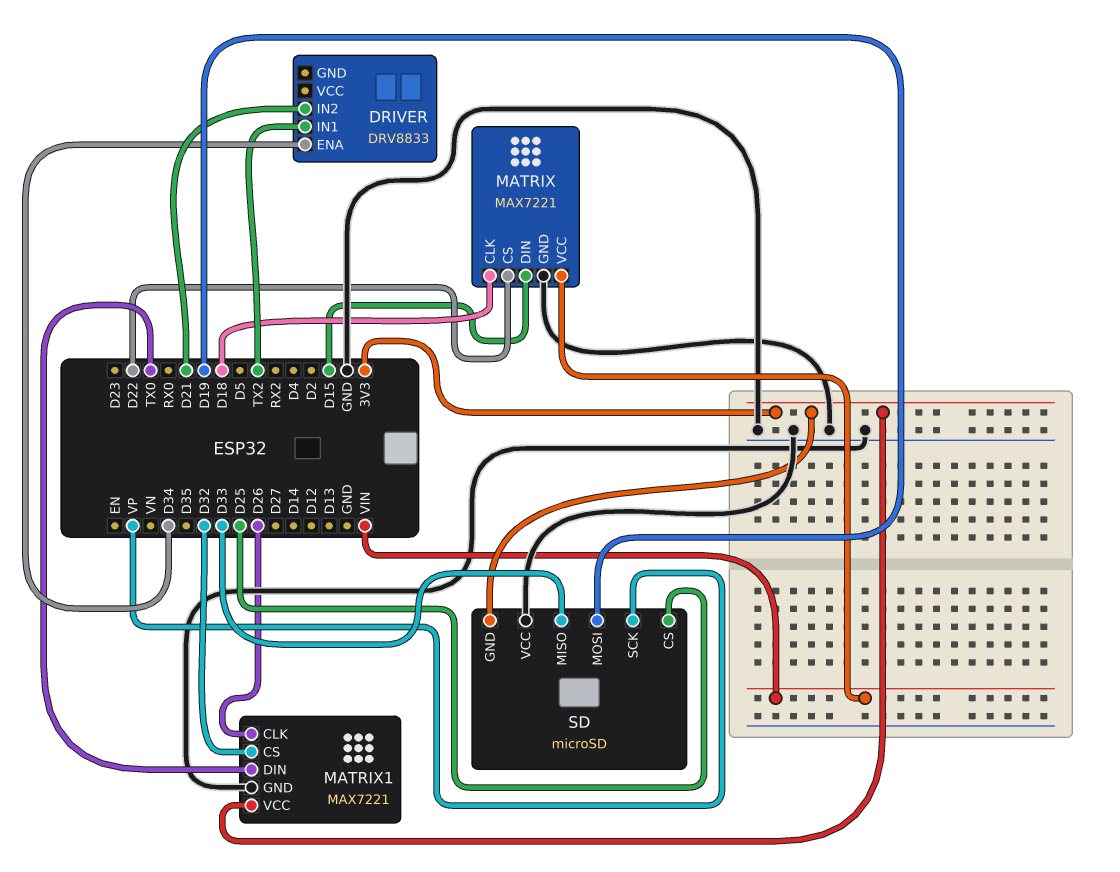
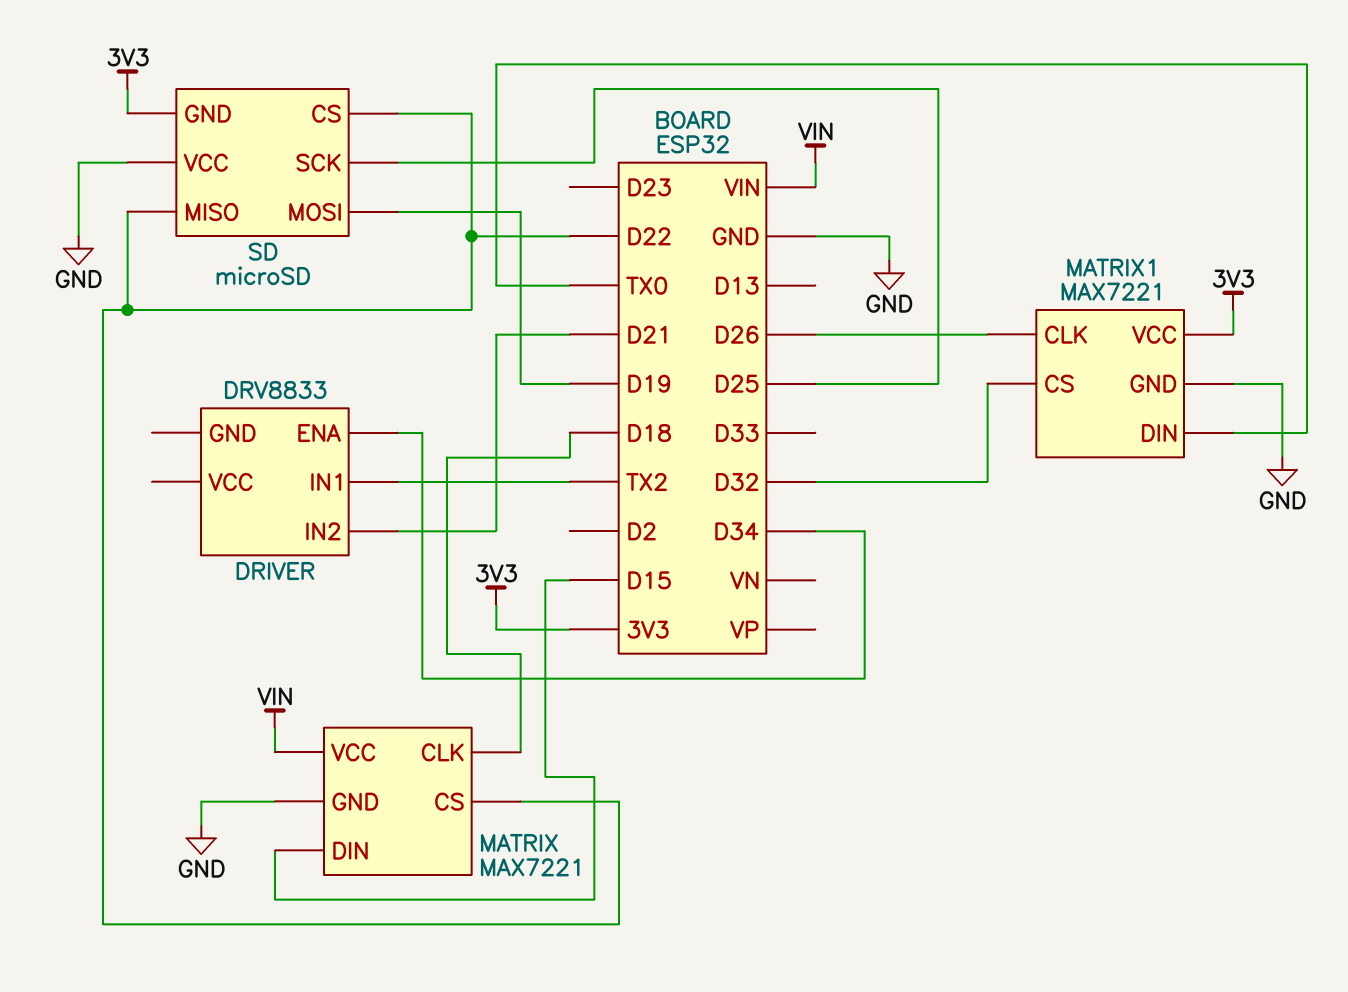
SD pin CS: D25 -> D22
SD pin MISO: D33 -> D22
SD pin SCK: VP -> D25

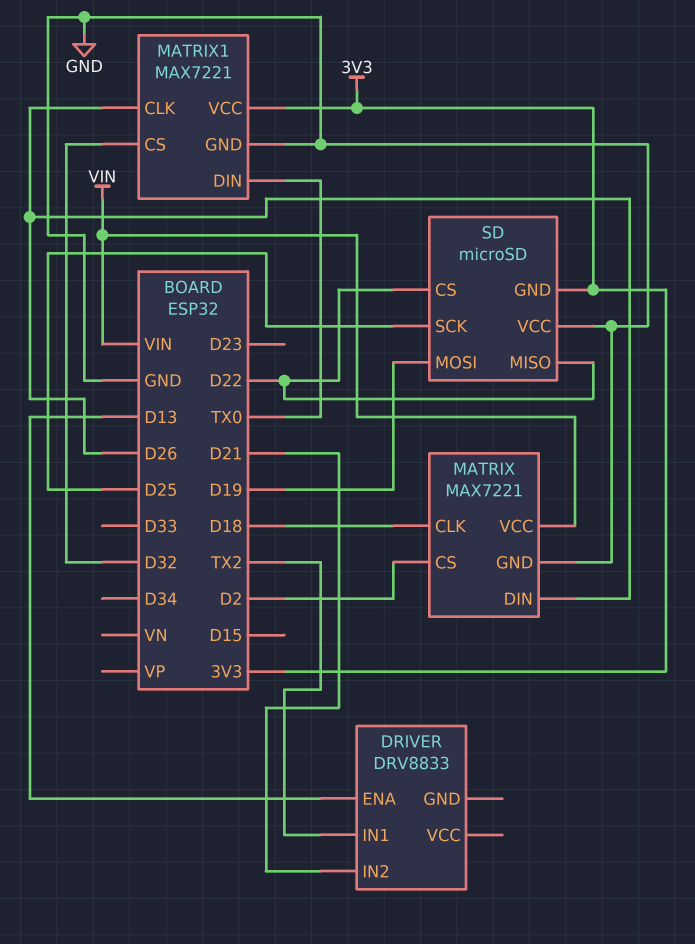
DRIVER pin ENA: D34 -> D13
MATRIX pin CS: D22 -> D2
MATRIX pin DIN: D15 -> D26

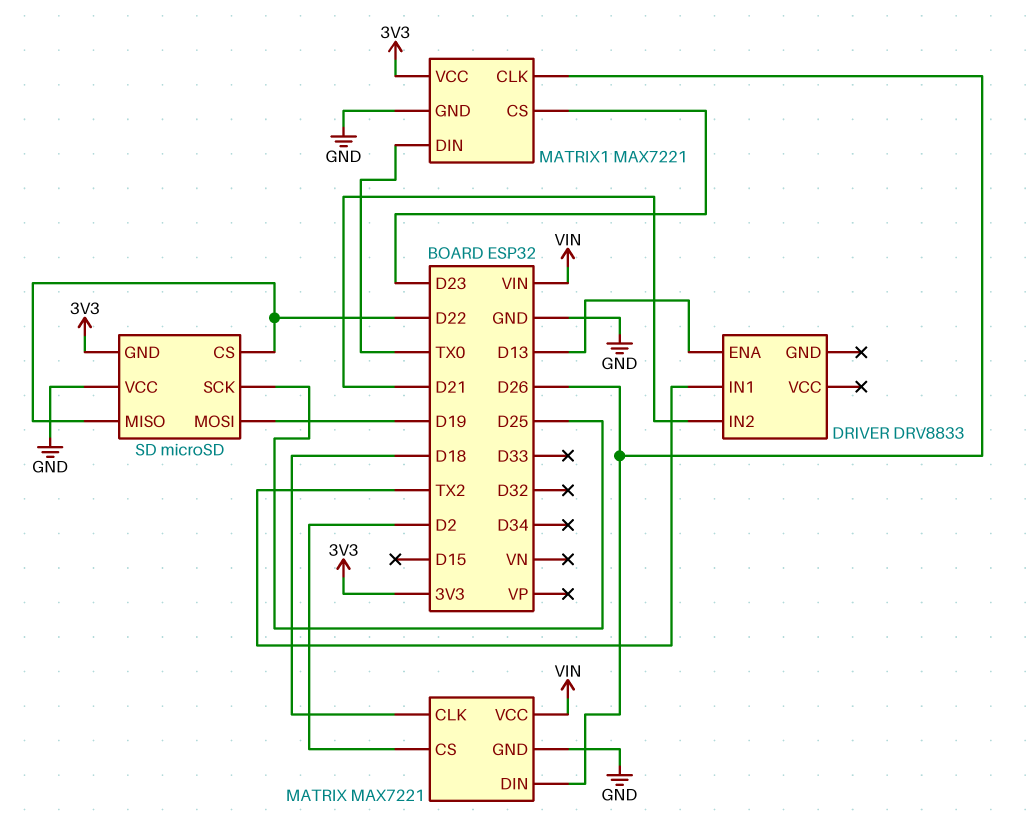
MATRIX1 pin CS: D32 -> D23

